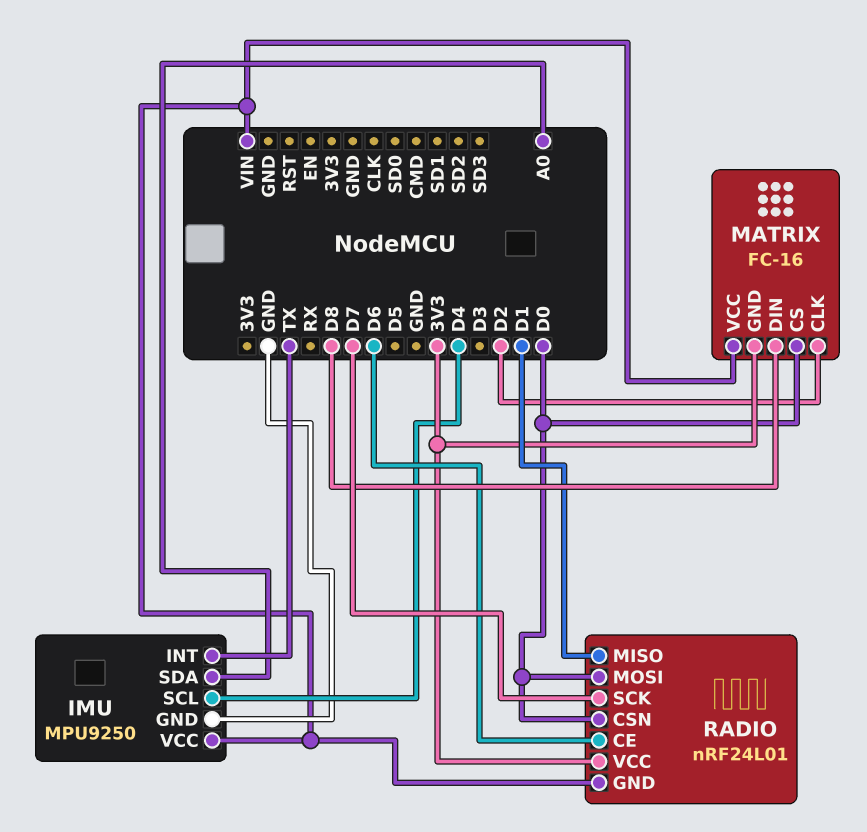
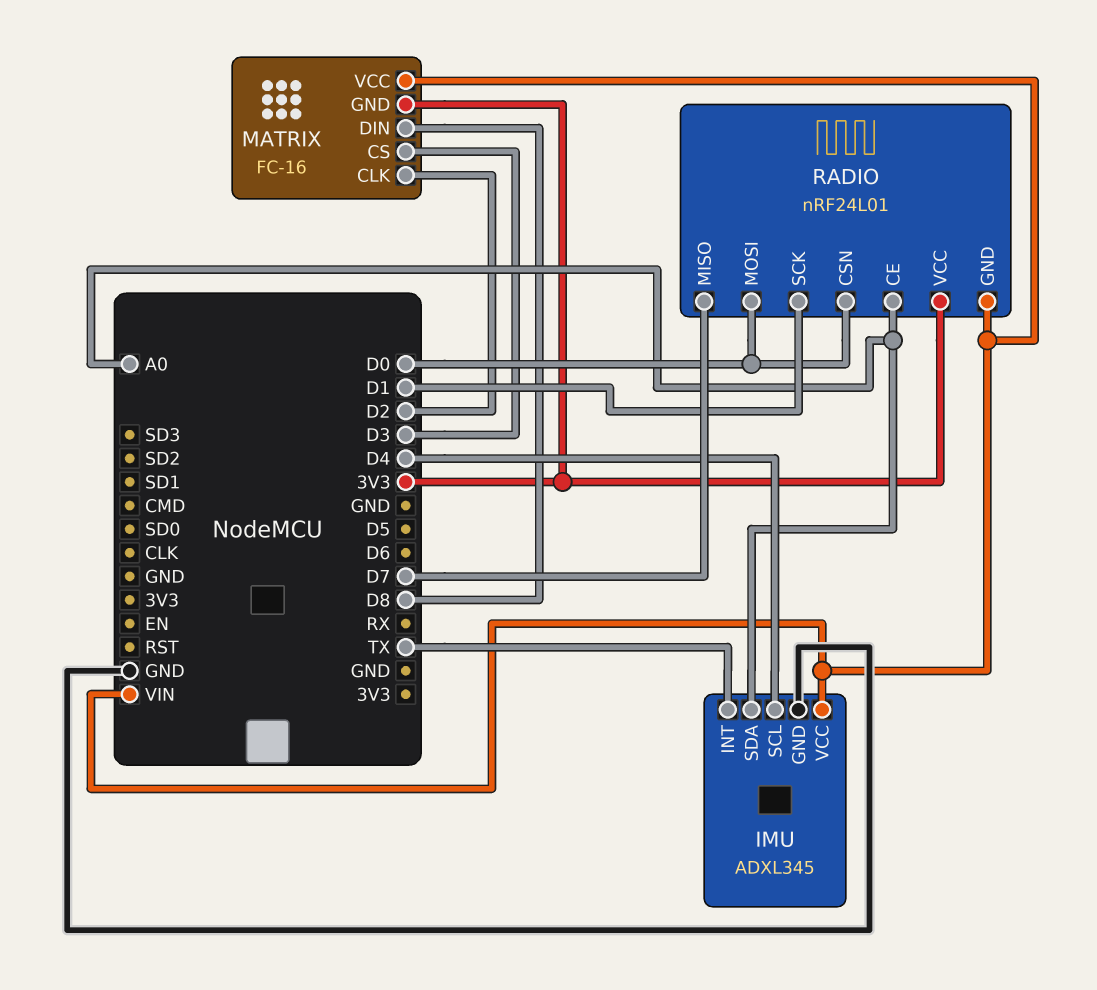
IMU: MPU9250 -> ADXL345
MATRIX pin CS: D0 -> D3
RADIO pin CE: D6 -> A0
RADIO pin MISO: D1 -> D7
RADIO pin SCK: D7 -> D1

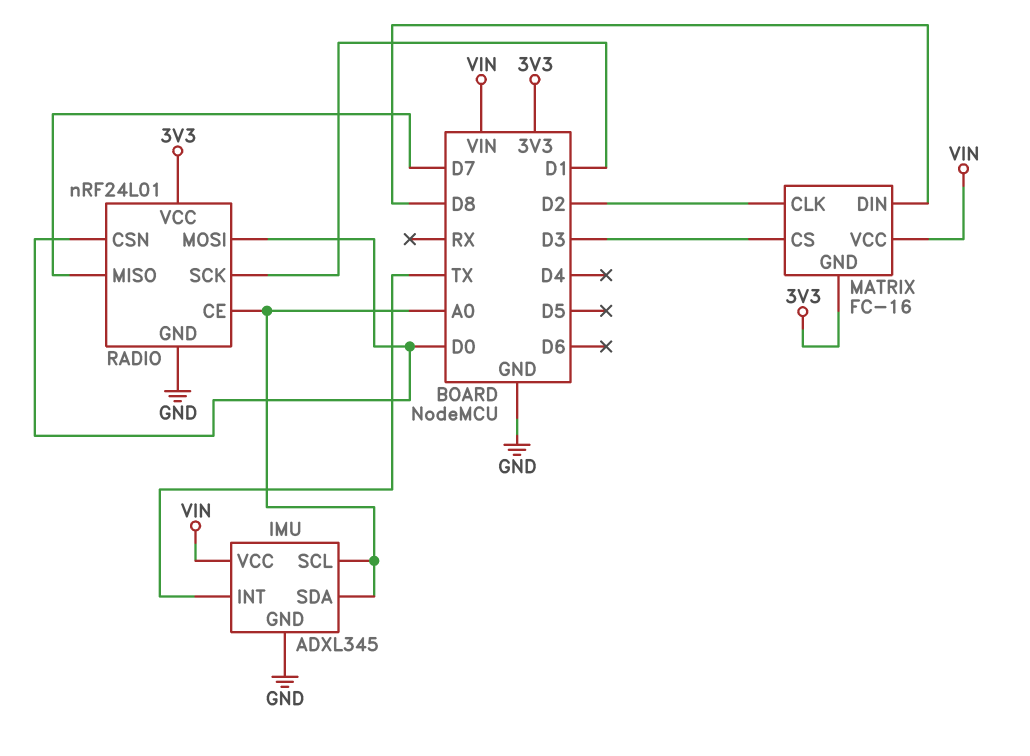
IMU pin SCL: D4 -> A0
RADIO pin GND: VIN -> GND

